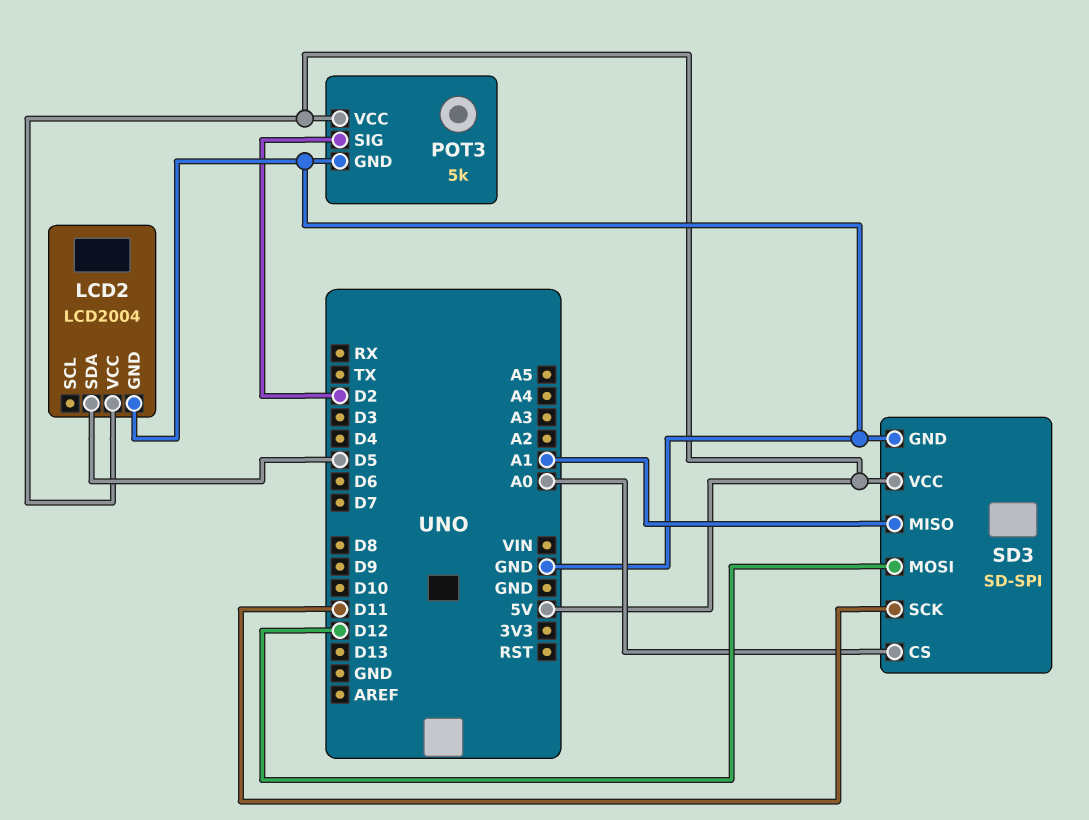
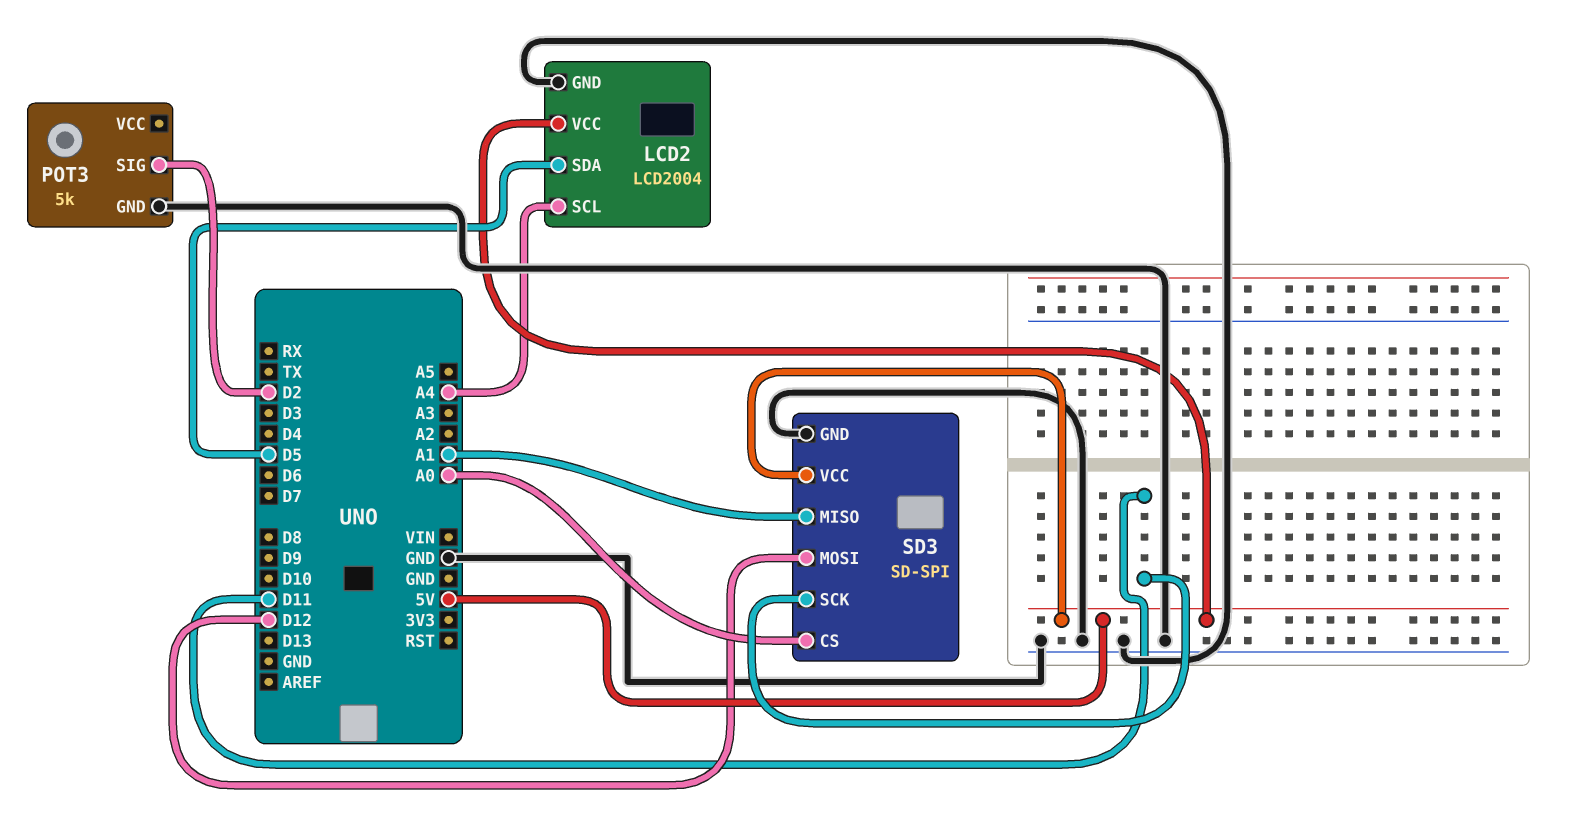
LCD2 pin SCL: none -> A4
POT3 pin VCC: 5V -> none

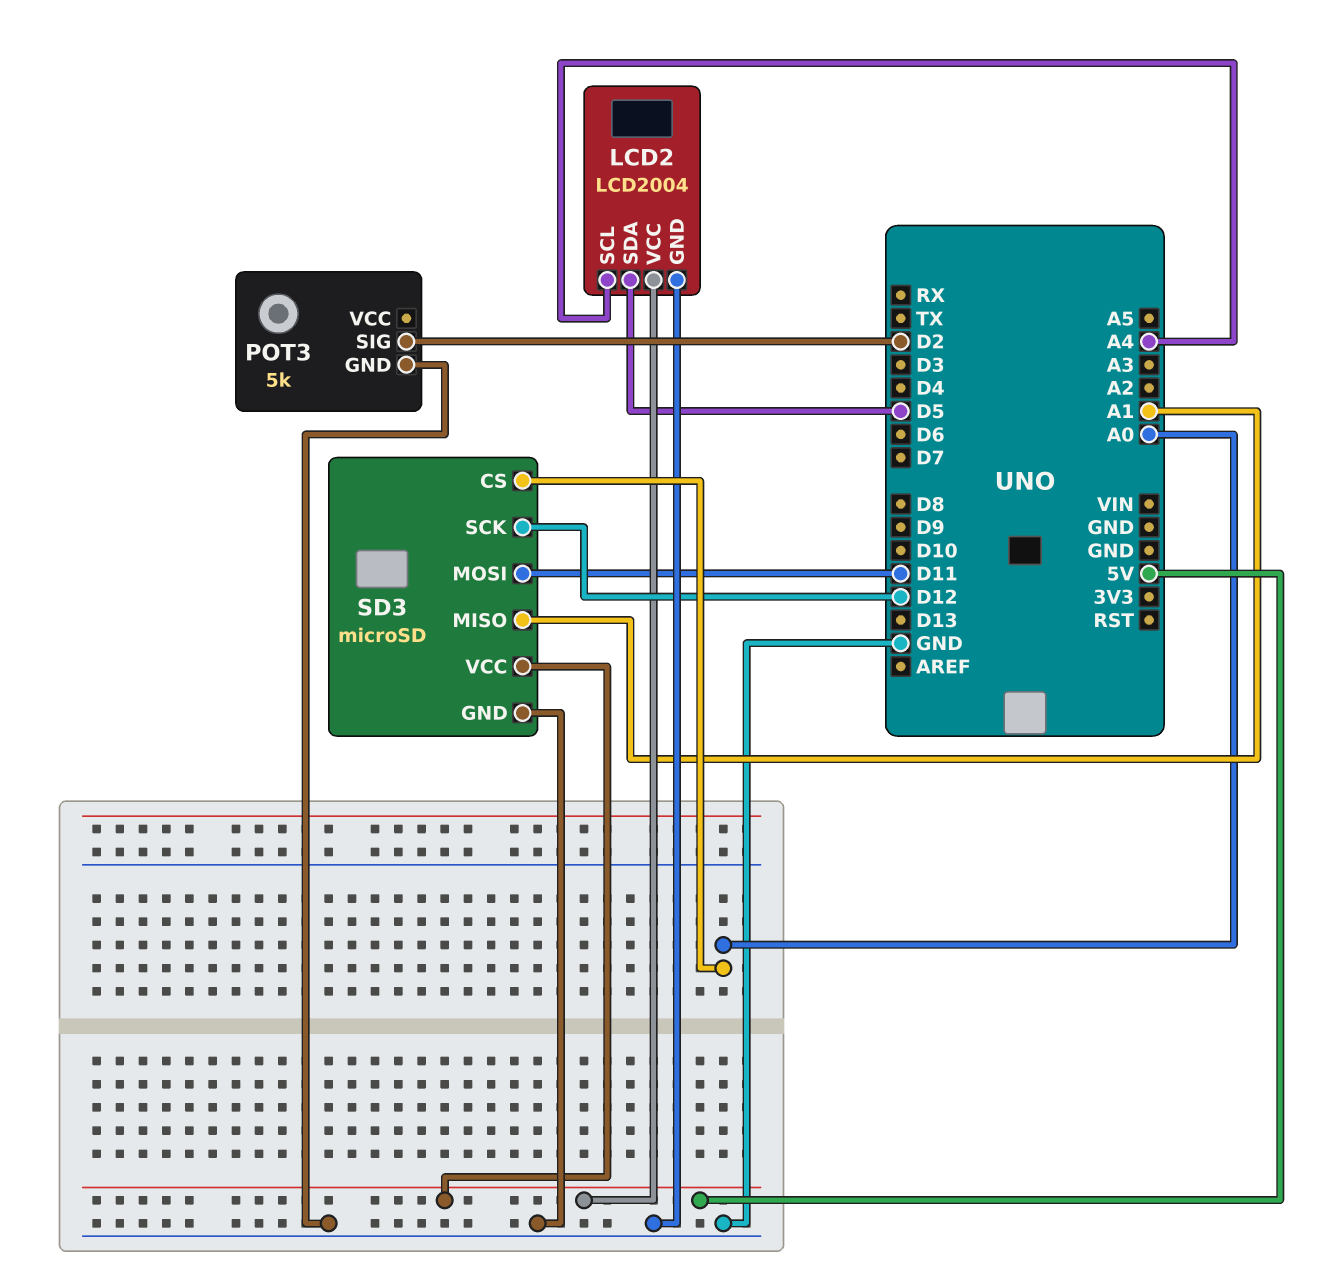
SD3: SD-SPI -> microSD
SD3 pin MOSI: D12 -> D11
SD3 pin SCK: D11 -> D12

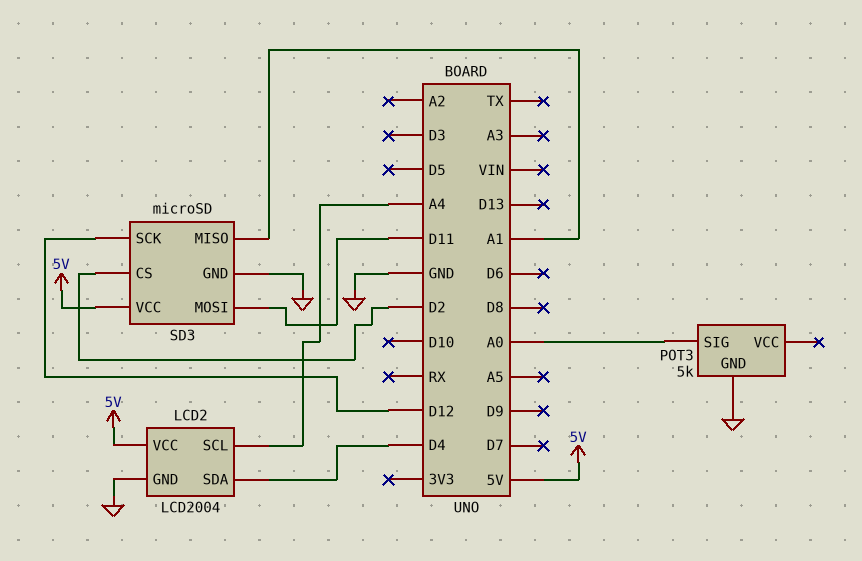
LCD2 pin SDA: D5 -> D4
POT3 pin SIG: D2 -> A0
SD3 pin CS: A0 -> D2

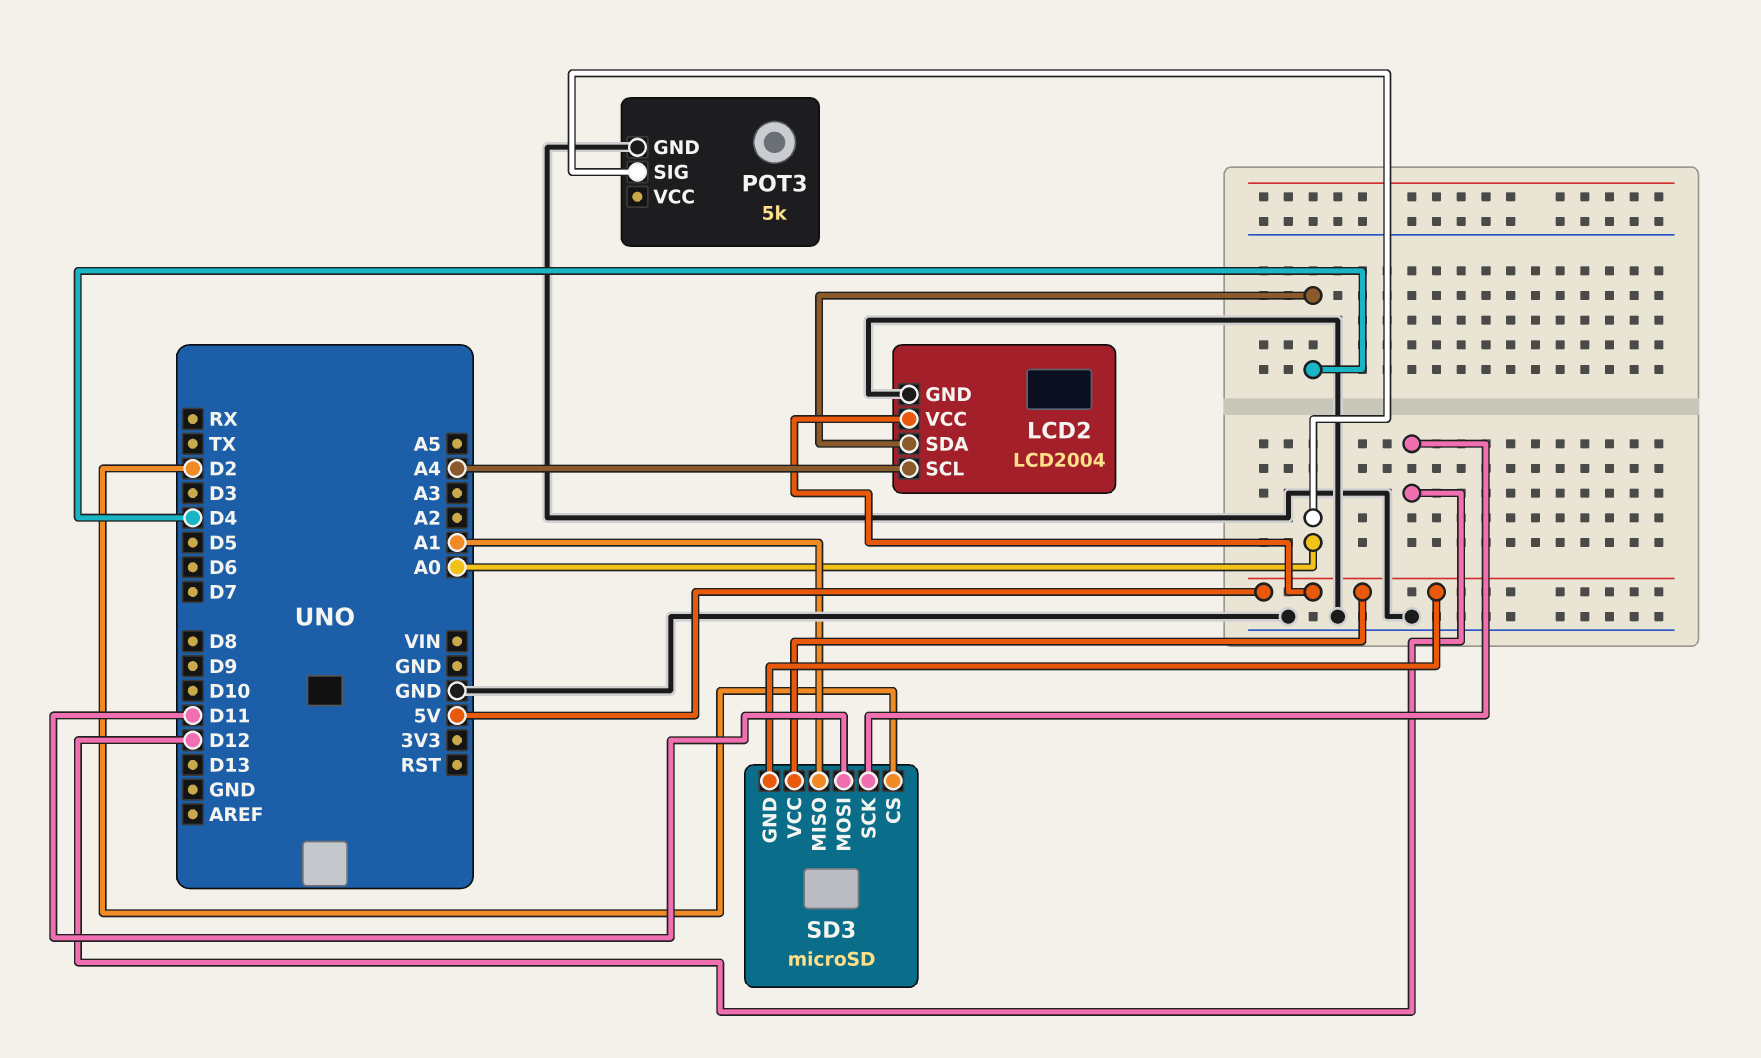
SD3 pin GND: GND -> 5V

